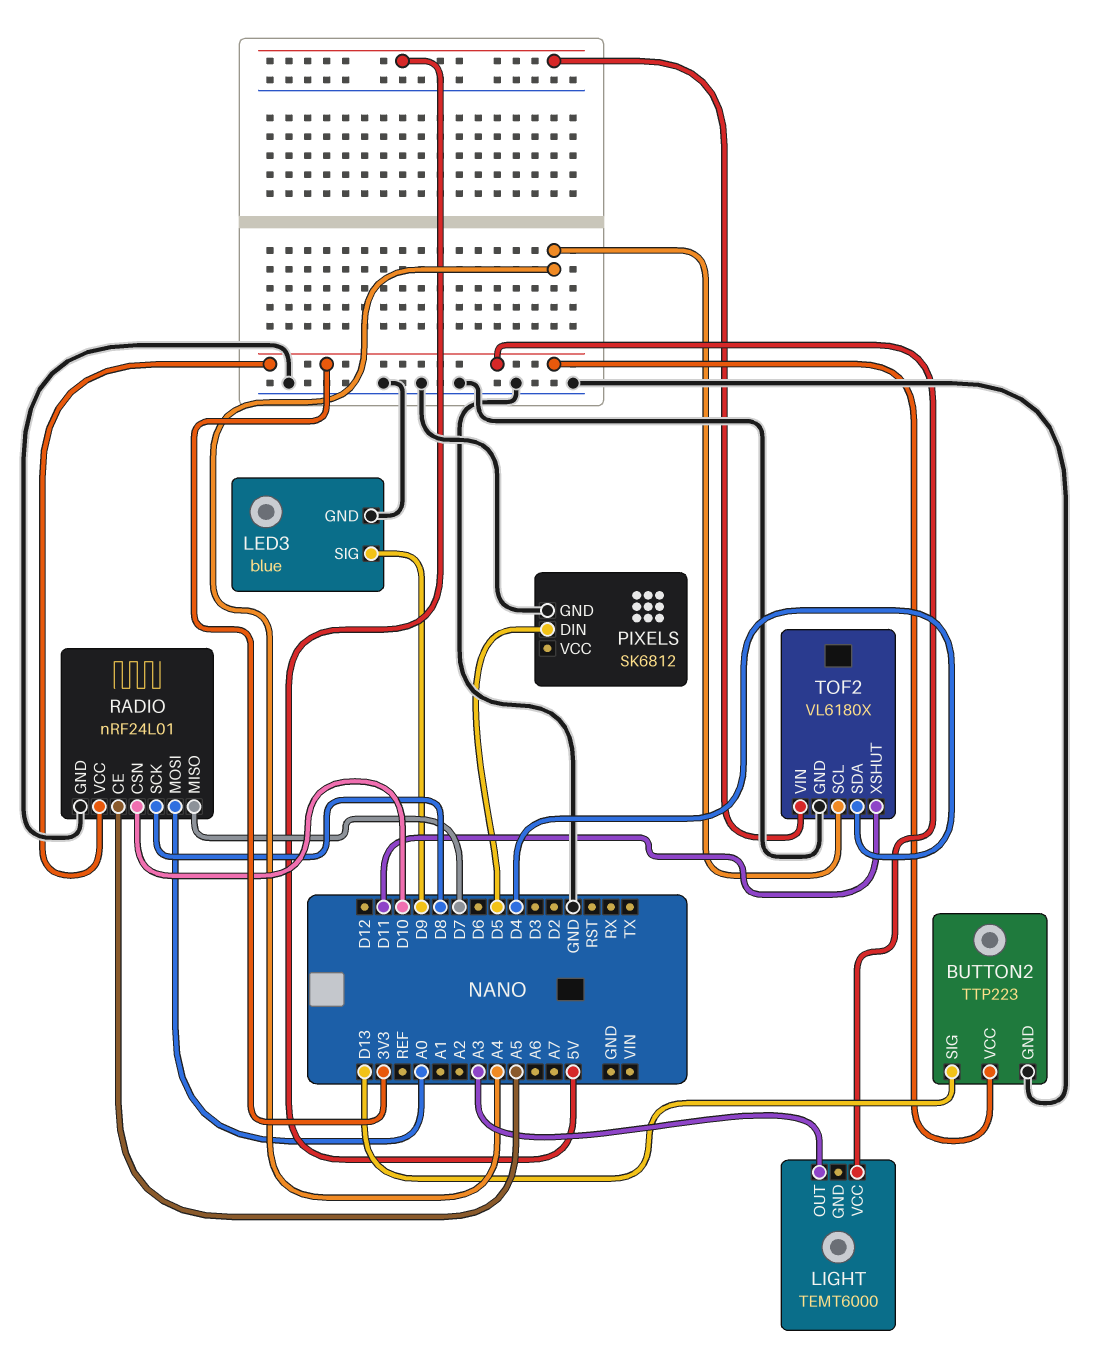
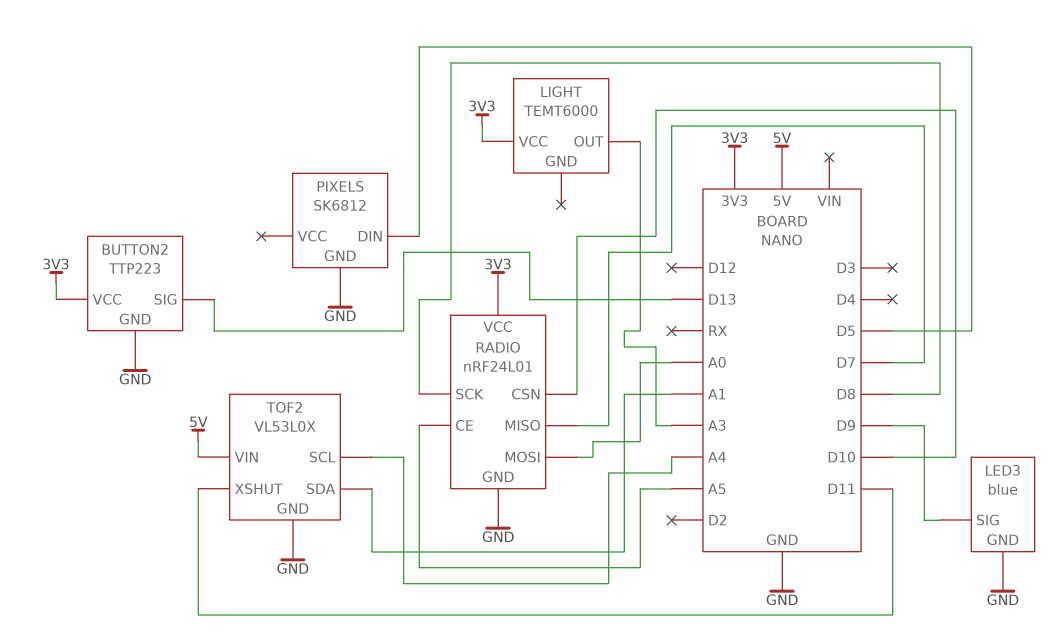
TOF2: VL6180X -> VL53L0X
TOF2 pin SDA: D4 -> A1

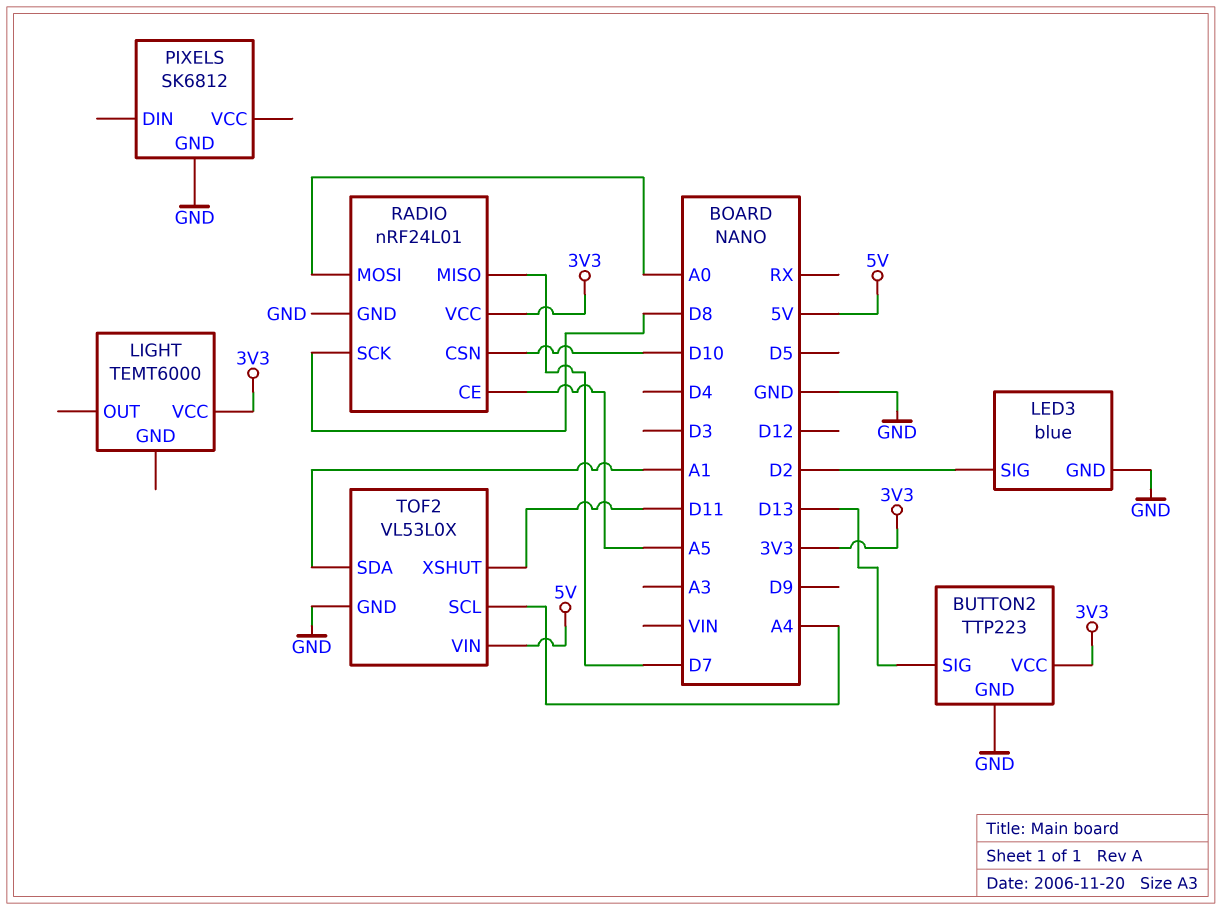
LED3 pin SIG: D9 -> D2
LIGHT pin OUT: A3 -> none
PIXELS pin DIN: D5 -> none

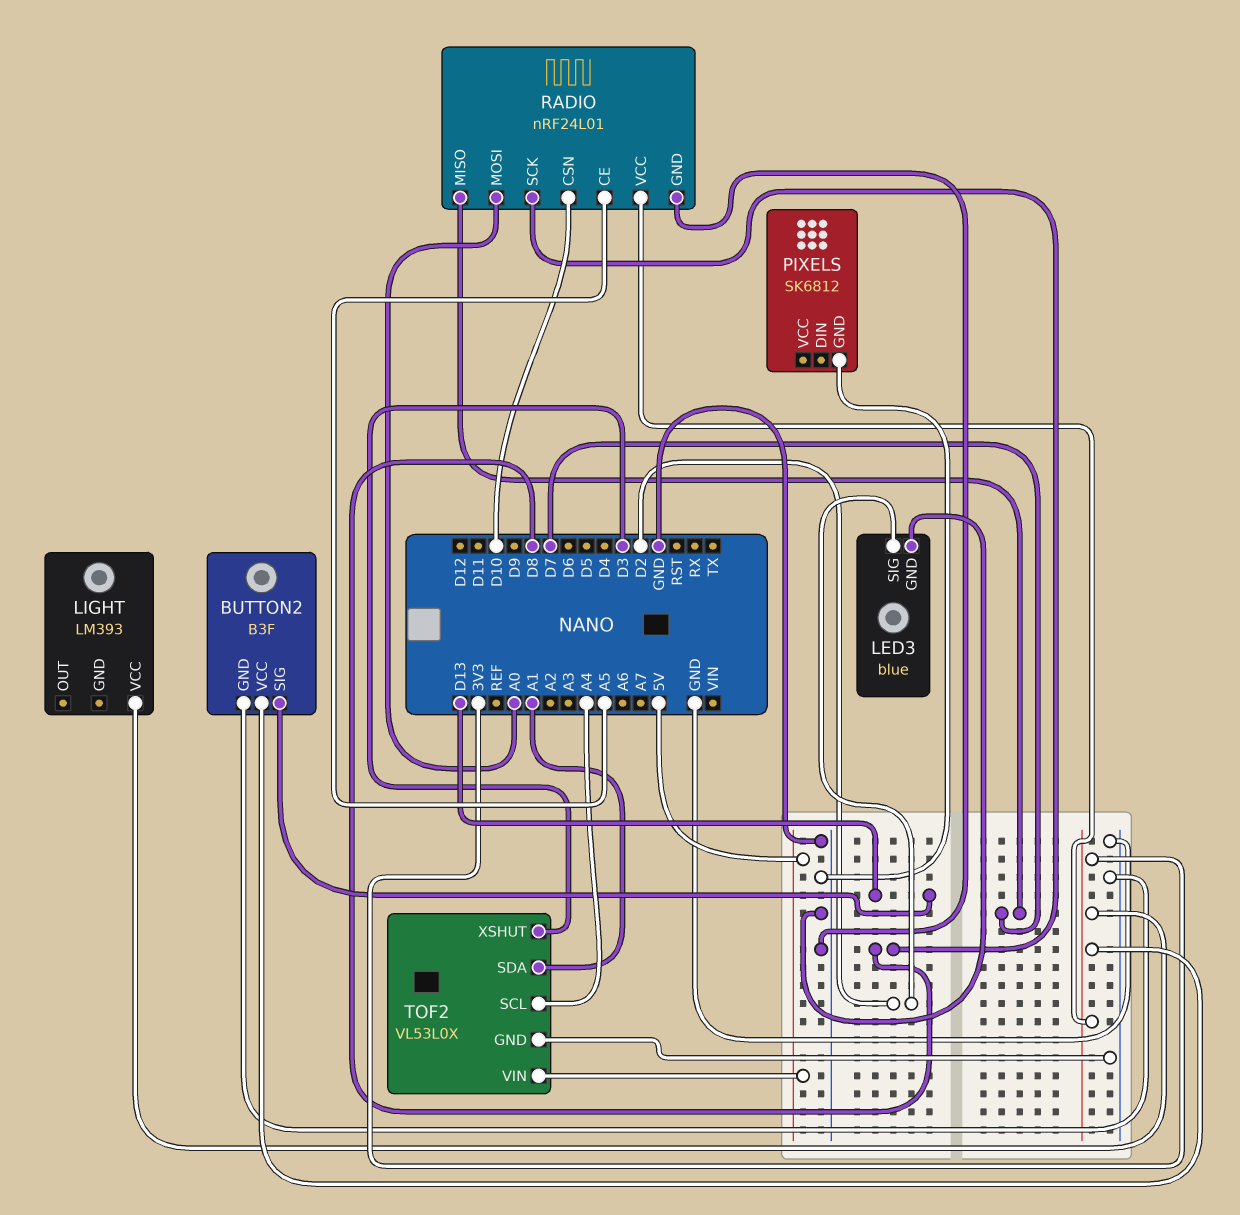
BUTTON2: TTP223 -> B3F
LIGHT: TEMT6000 -> LM393
TOF2 pin XSHUT: D11 -> D3

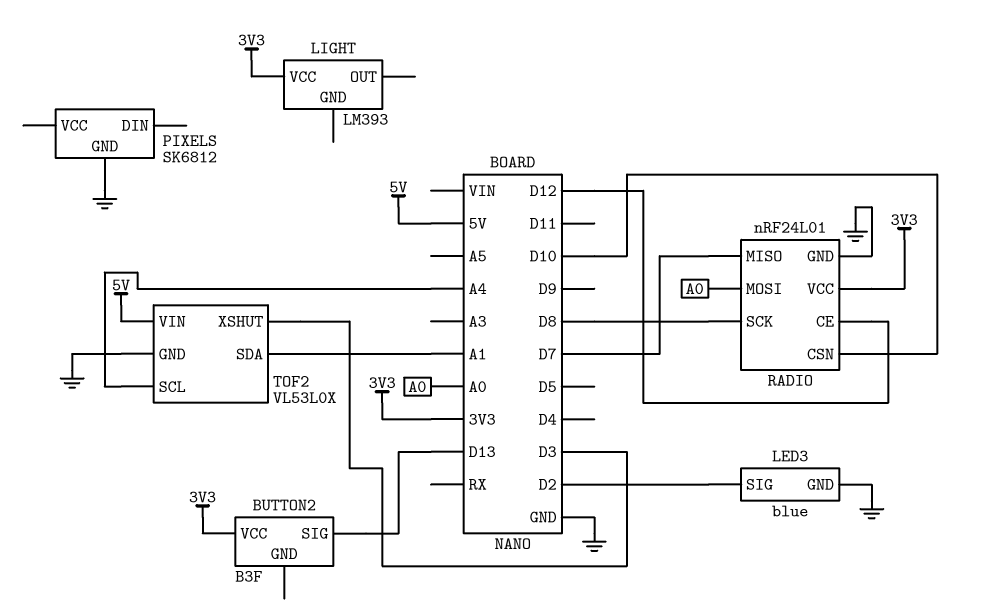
BUTTON2 pin GND: GND -> none
RADIO pin CE: A5 -> D12

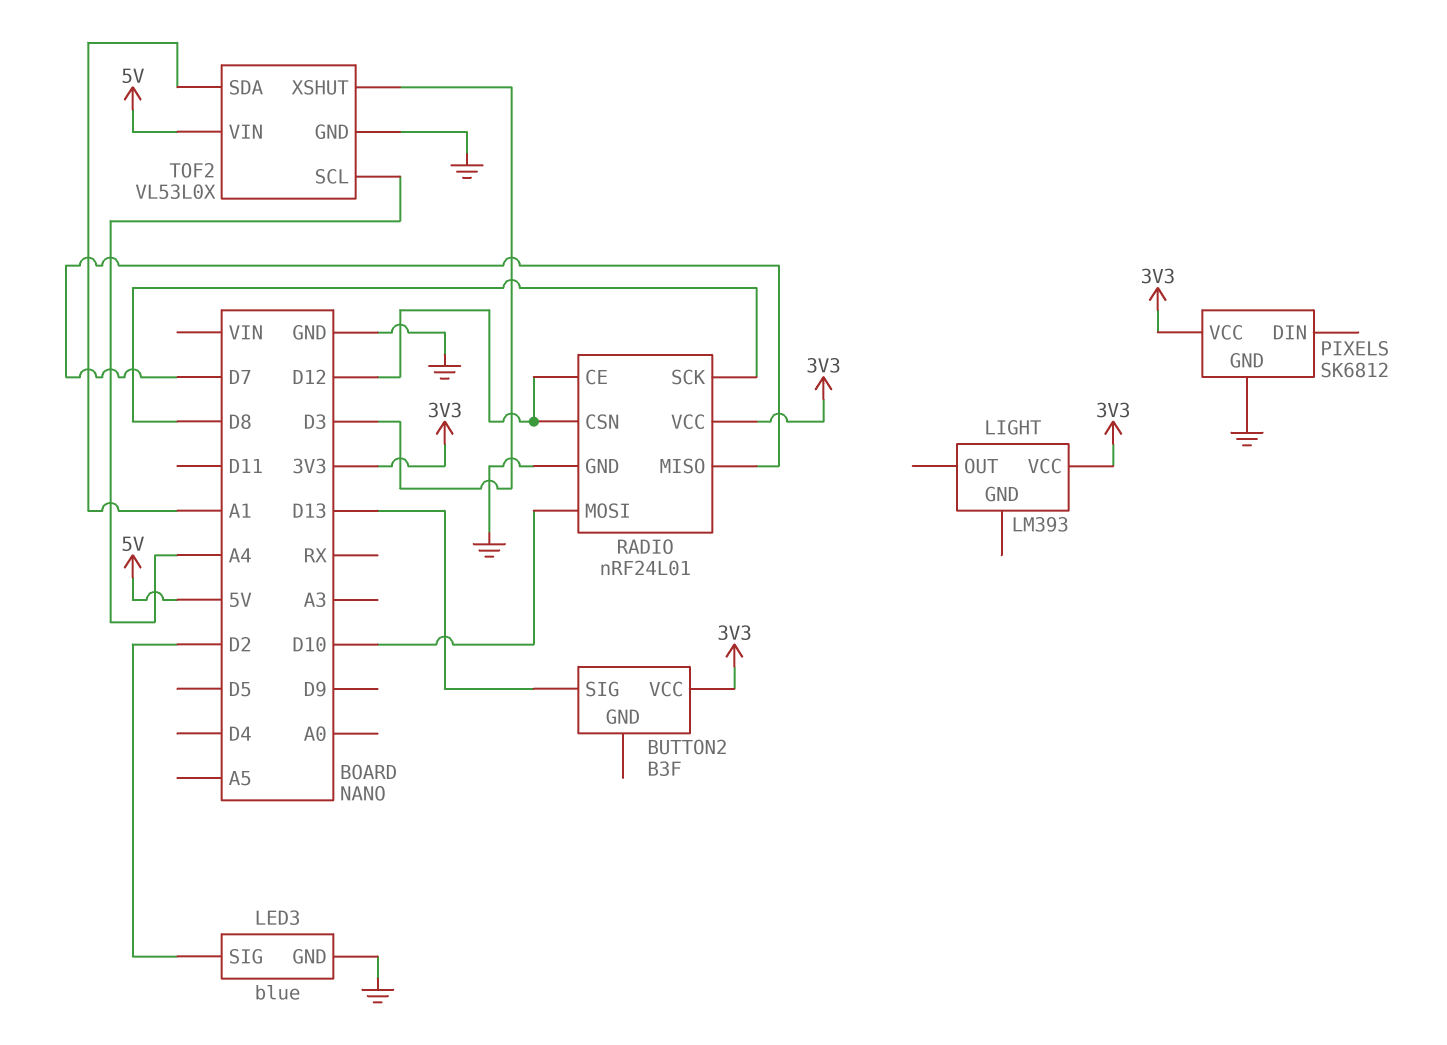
PIXELS pin VCC: none -> 3V3
RADIO pin CSN: D10 -> D12
RADIO pin MOSI: A0 -> D10

